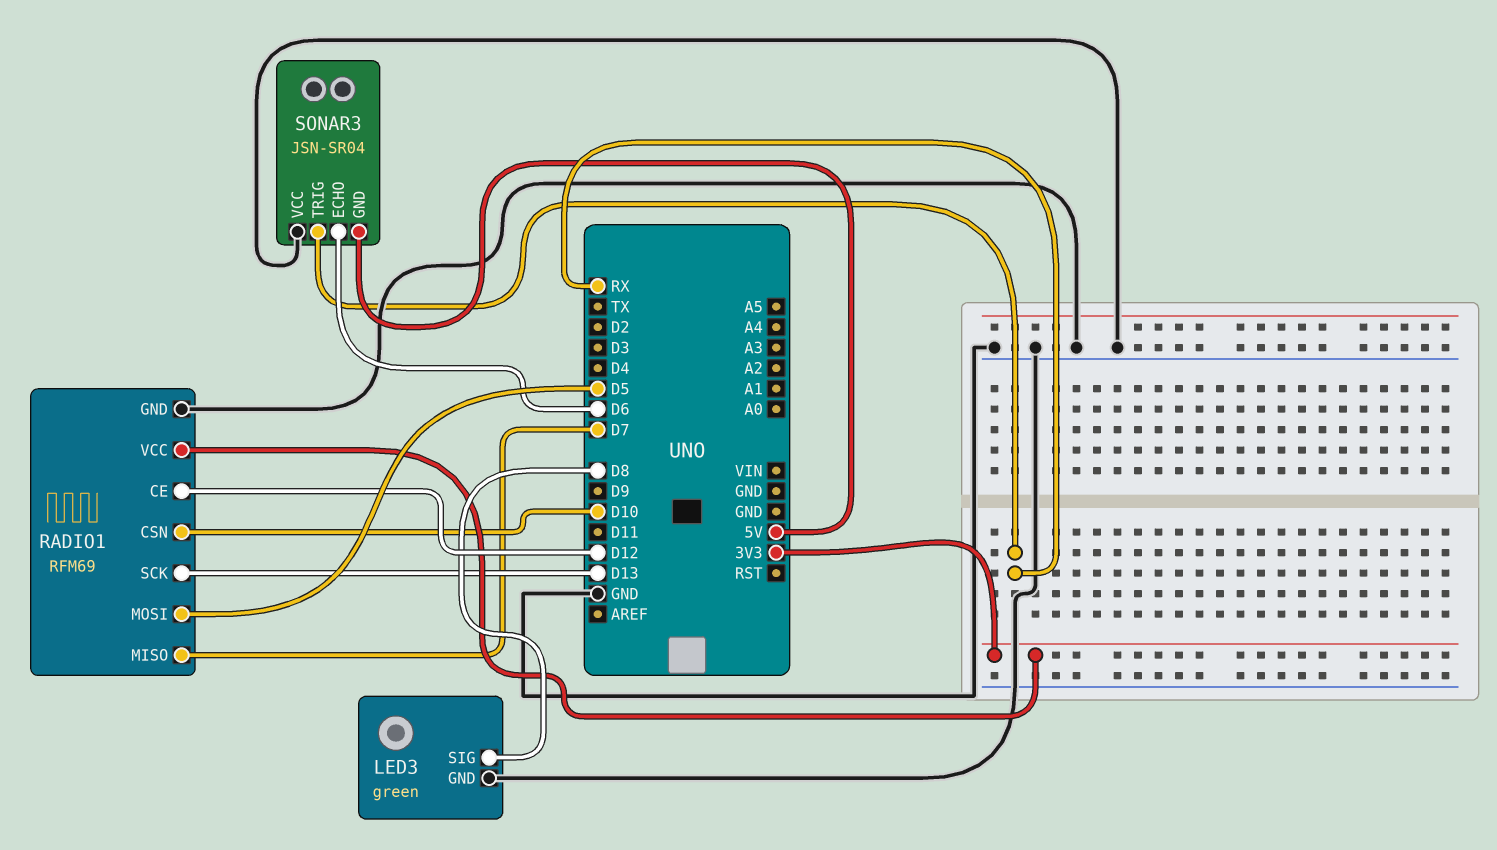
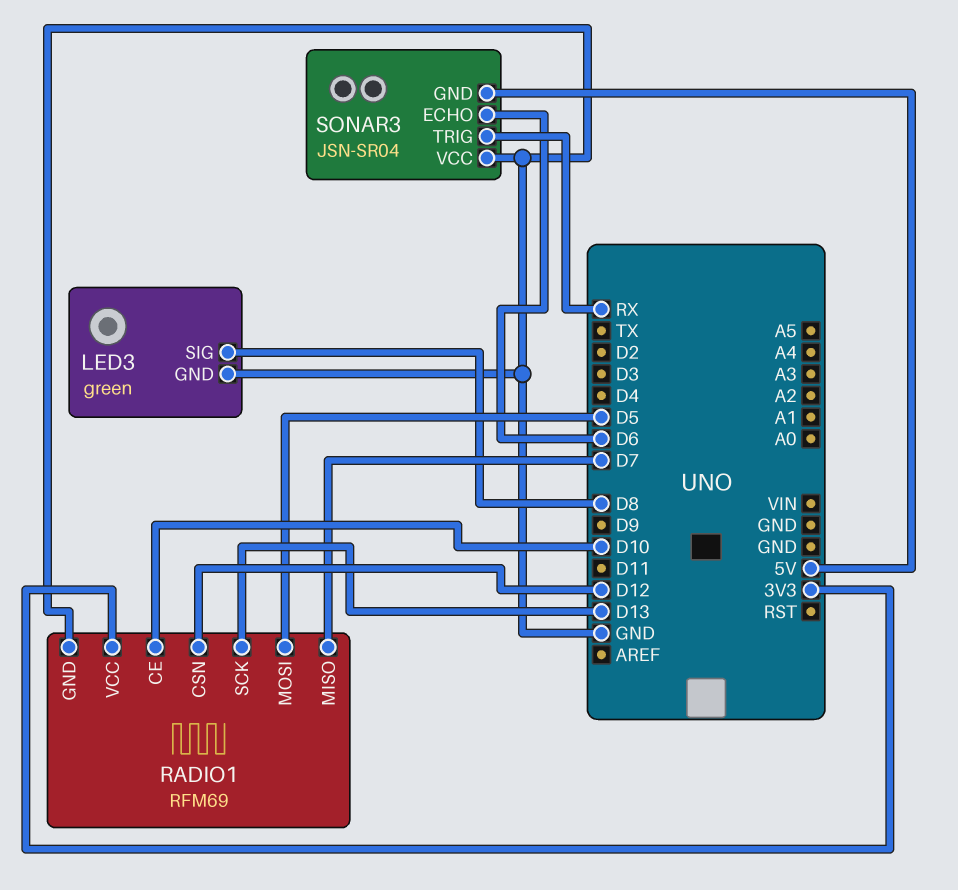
RADIO1 pin CE: D12 -> D10
RADIO1 pin CSN: D10 -> D12

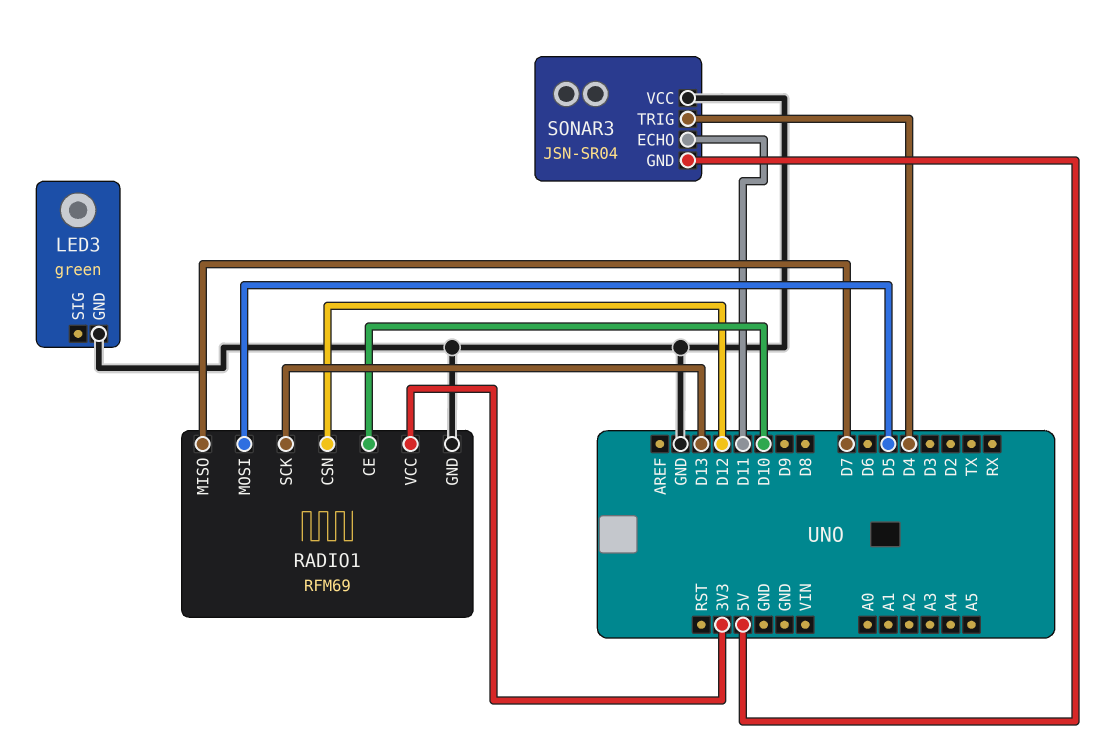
LED3 pin SIG: D8 -> none
SONAR3 pin ECHO: D6 -> D11
SONAR3 pin TRIG: RX -> D4

